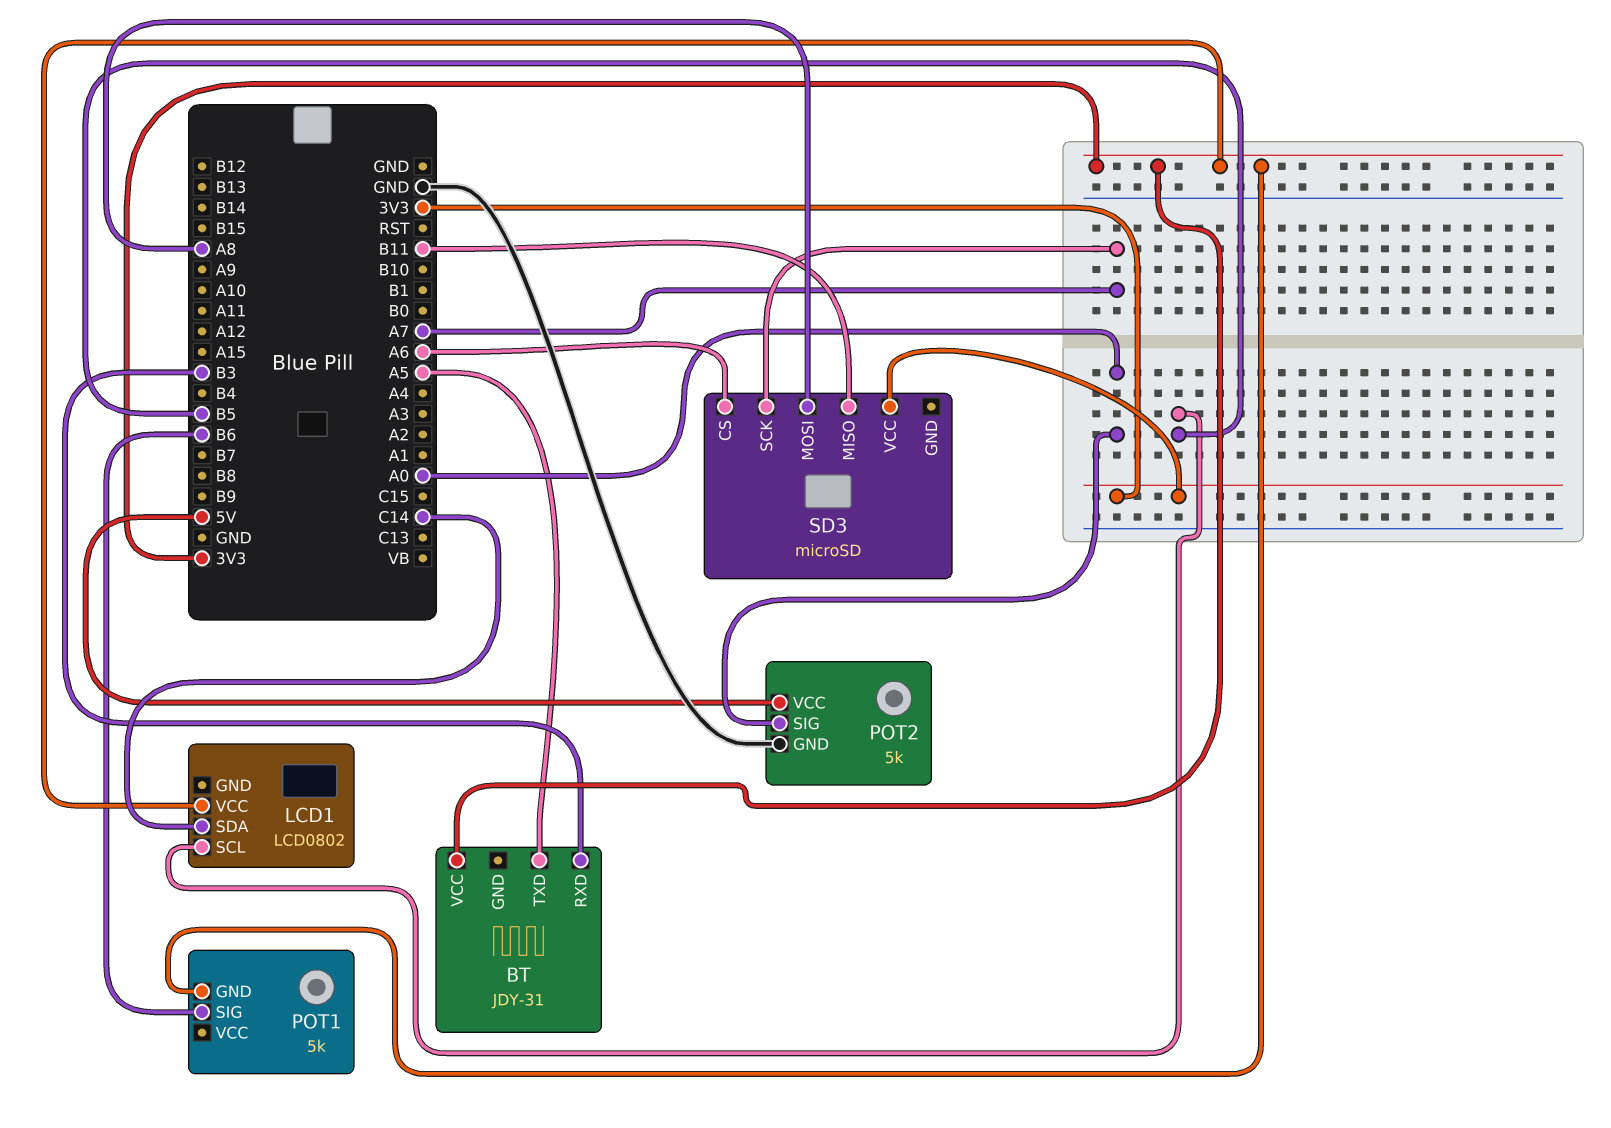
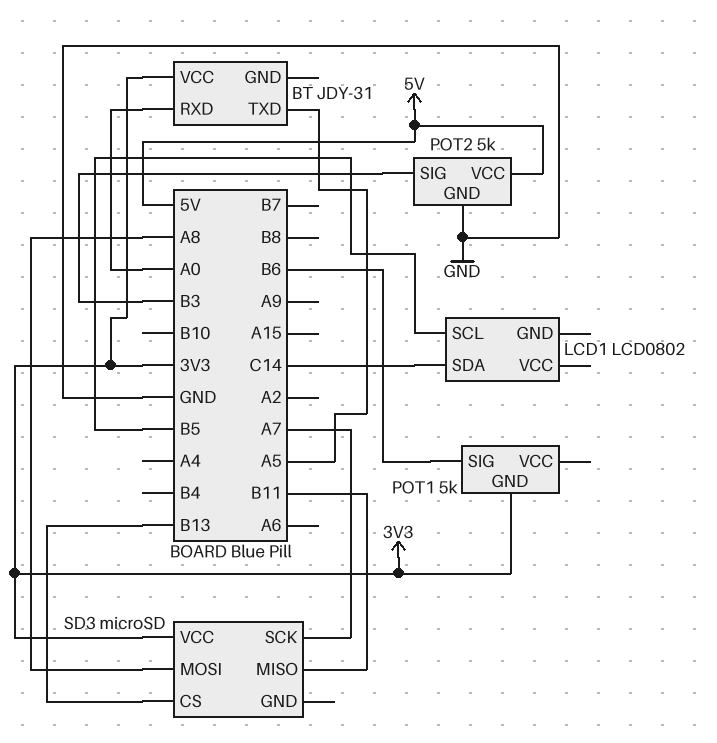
BT pin RXD: B3 -> A0
LCD1 pin VCC: 3V3 -> none
POT2 pin SIG: A0 -> B3
SD3 pin CS: A6 -> B13

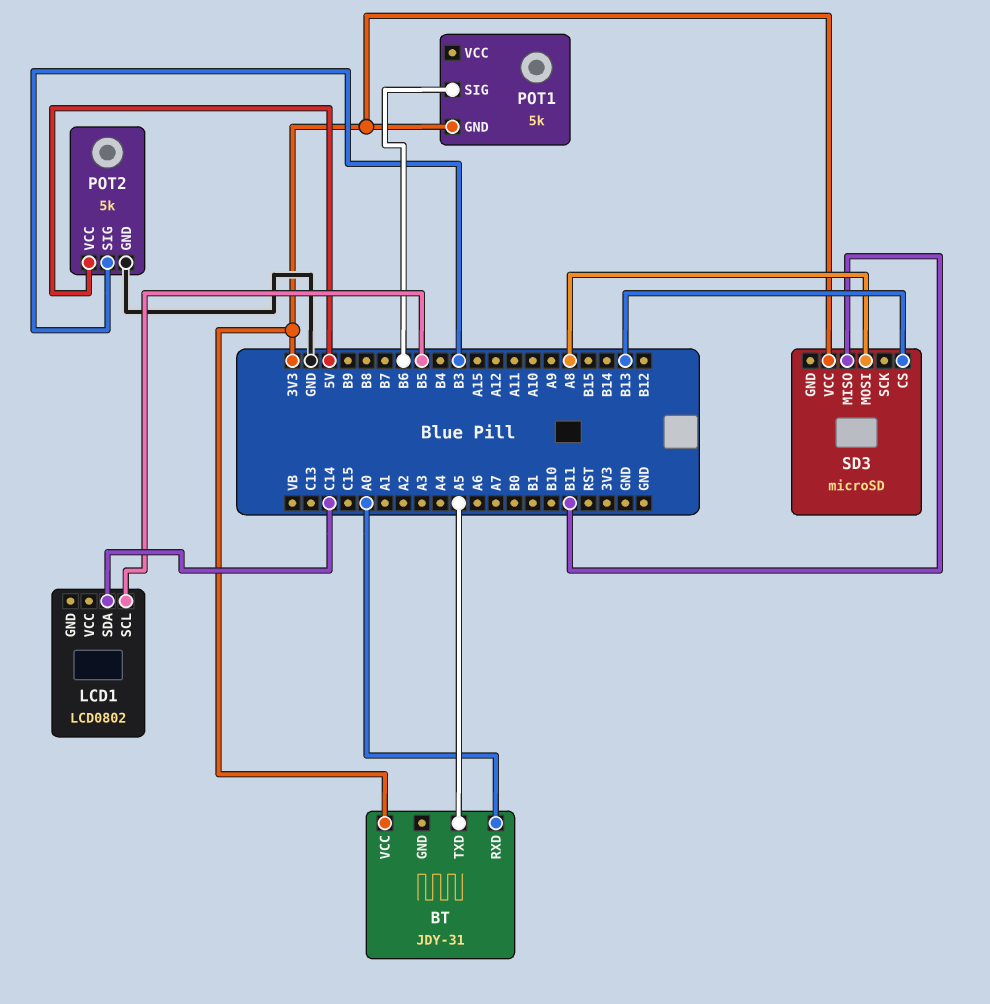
SD3 pin SCK: A7 -> none

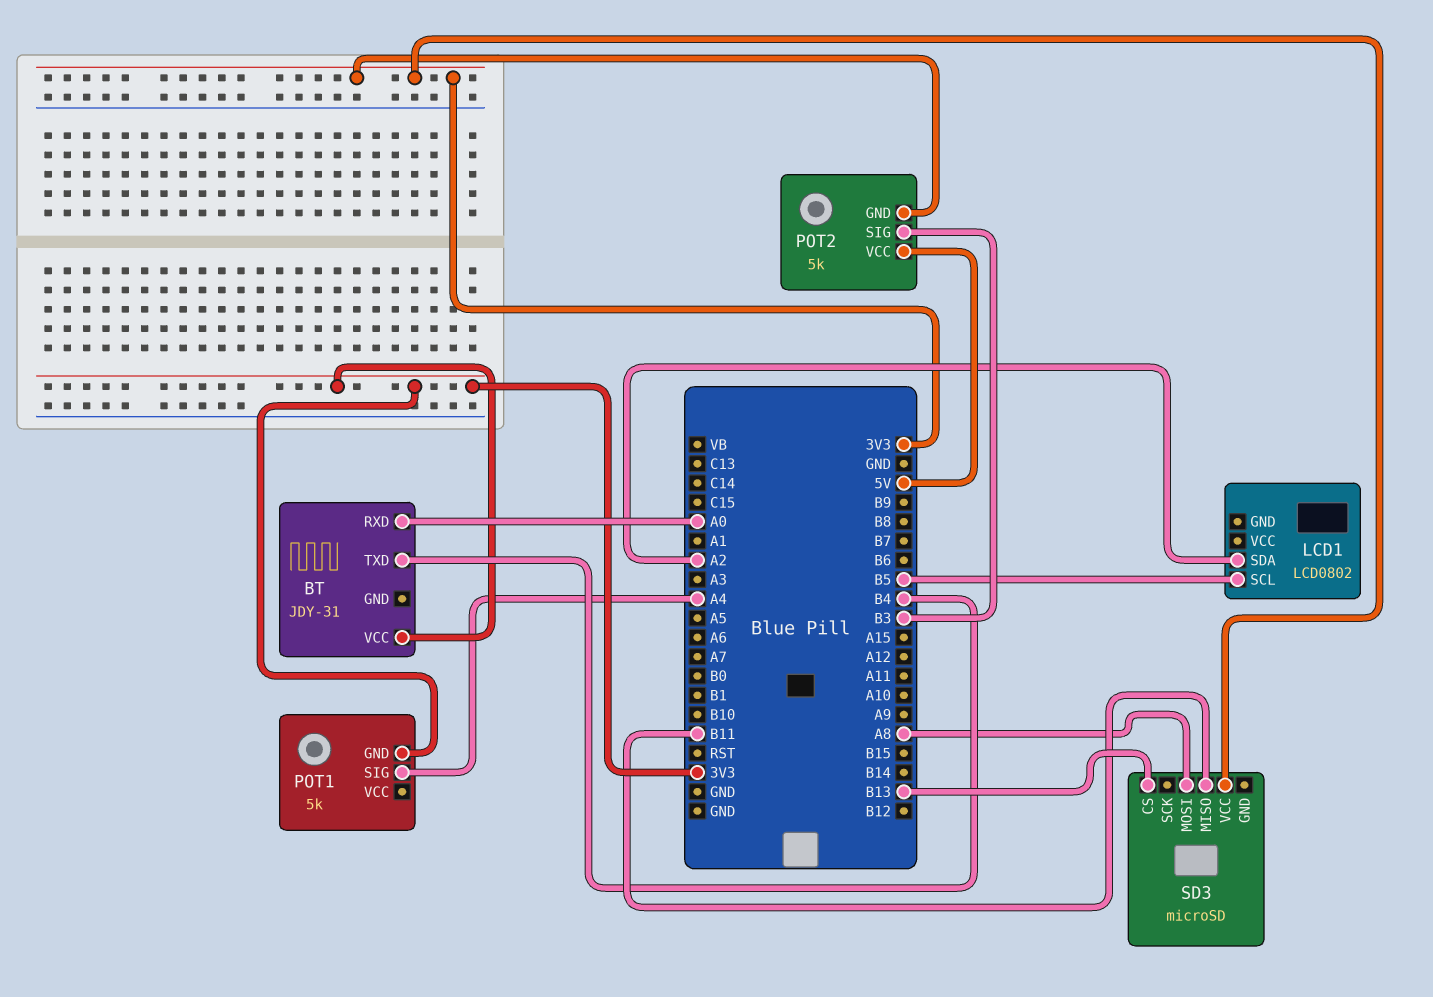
BT pin TXD: A5 -> B4
LCD1 pin SDA: C14 -> A2
POT1 pin SIG: B6 -> A4
POT2 pin GND: GND -> 3V3

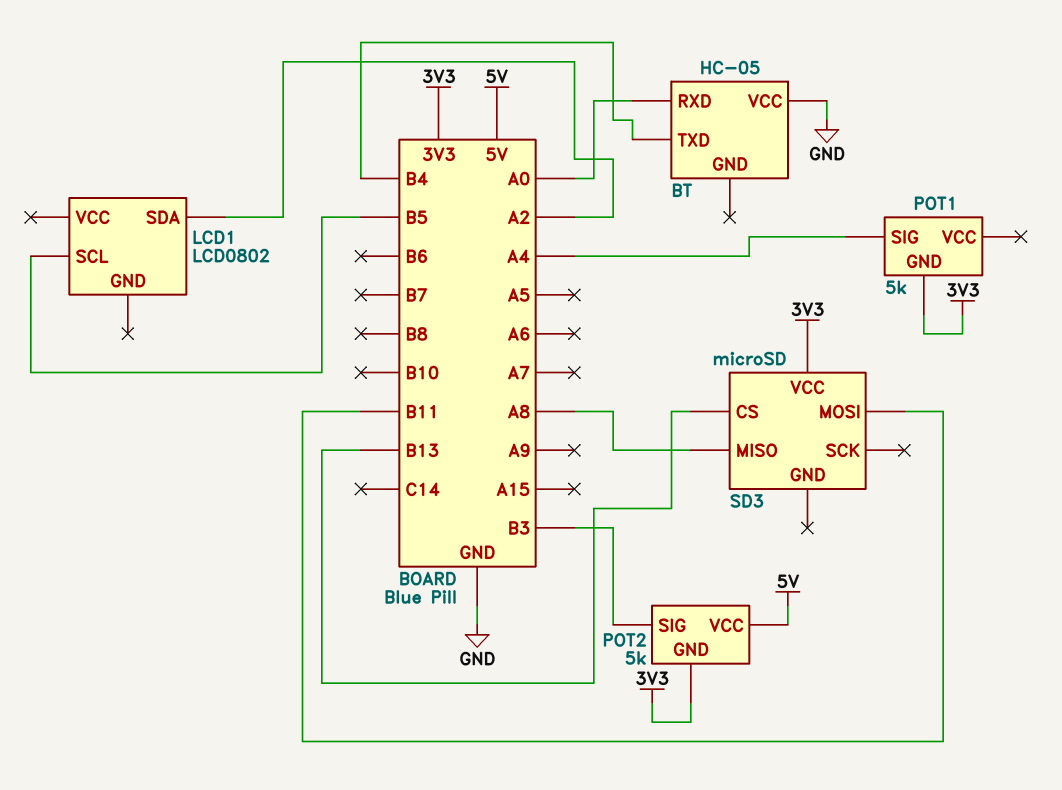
BT: JDY-31 -> HC-05
BT pin VCC: 3V3 -> GND
SD3 pin MISO: B11 -> A8
SD3 pin MOSI: A8 -> B11

